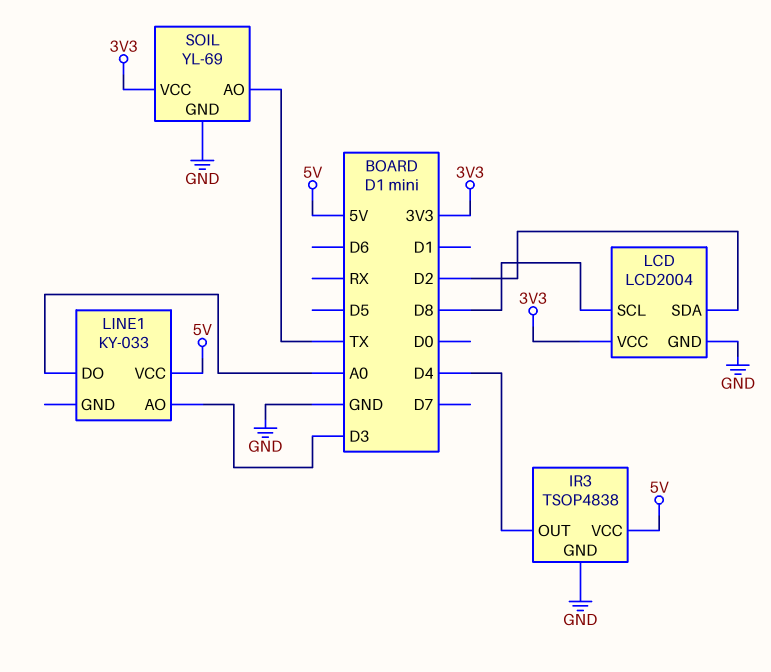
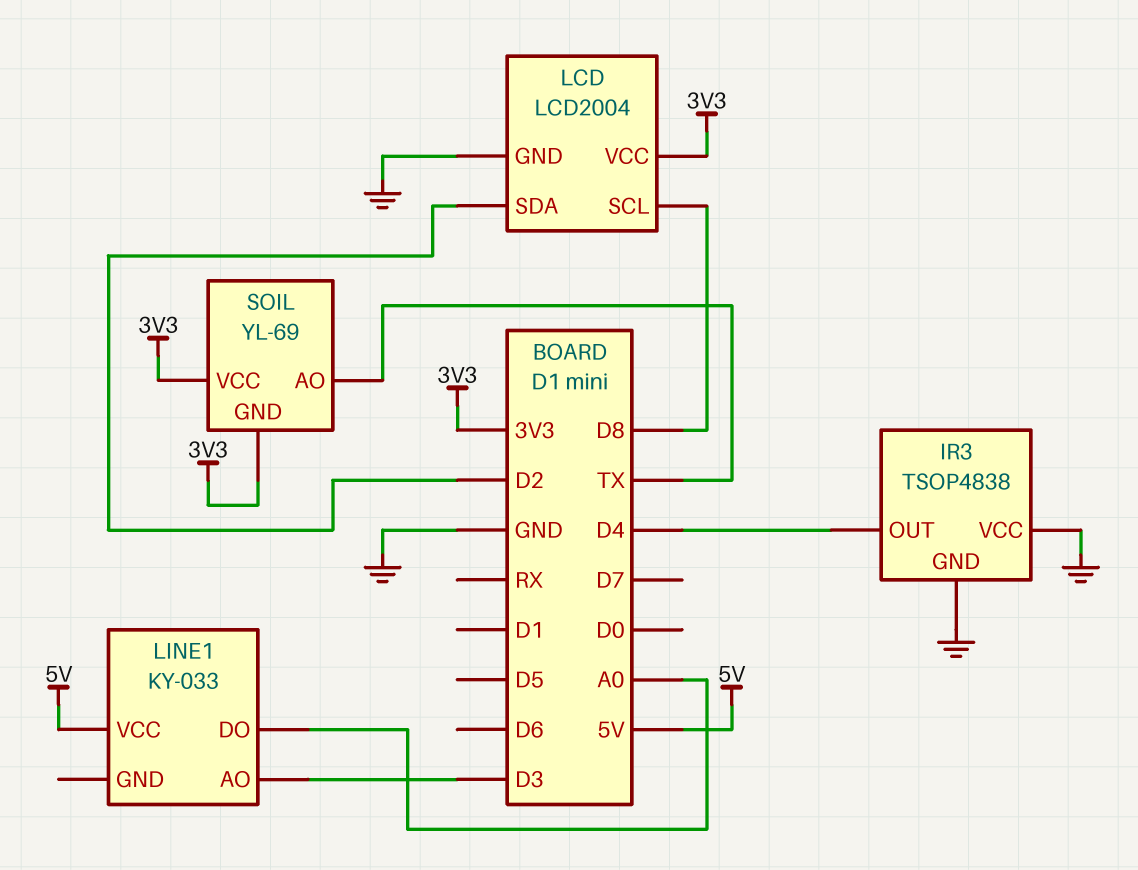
IR3 pin VCC: 5V -> GND
SOIL pin GND: GND -> 3V3

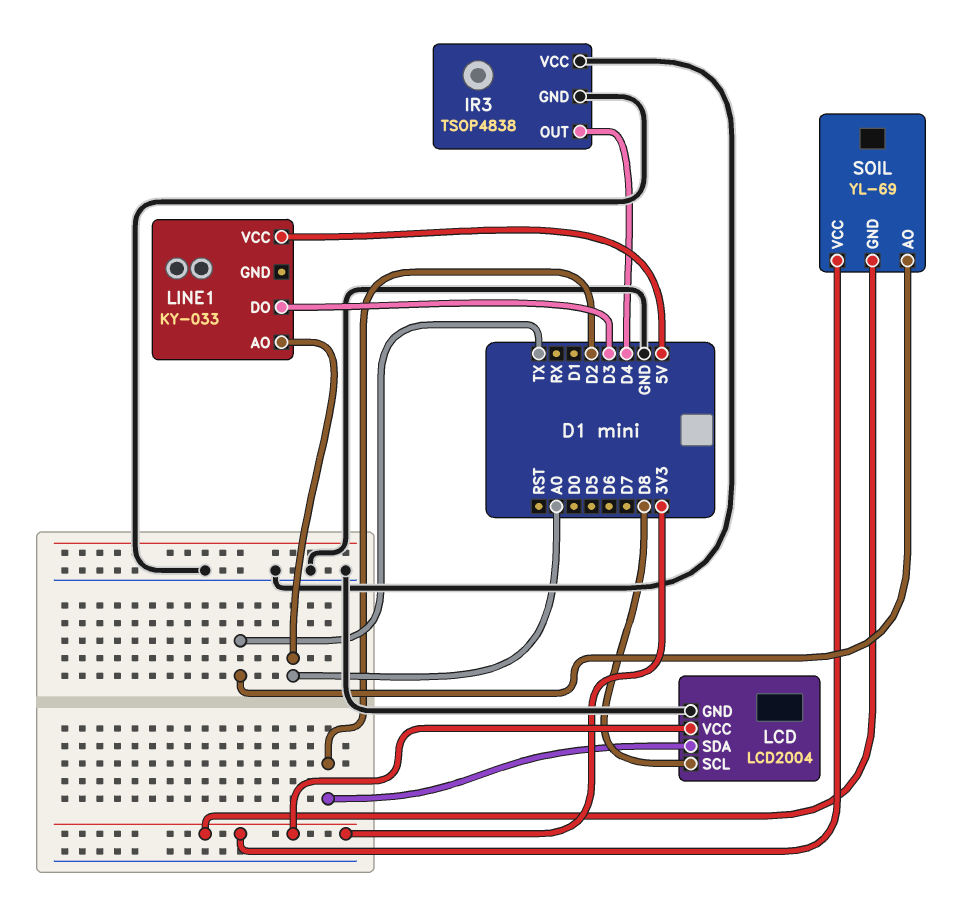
LINE1 pin AO: D3 -> A0
LINE1 pin DO: A0 -> D3

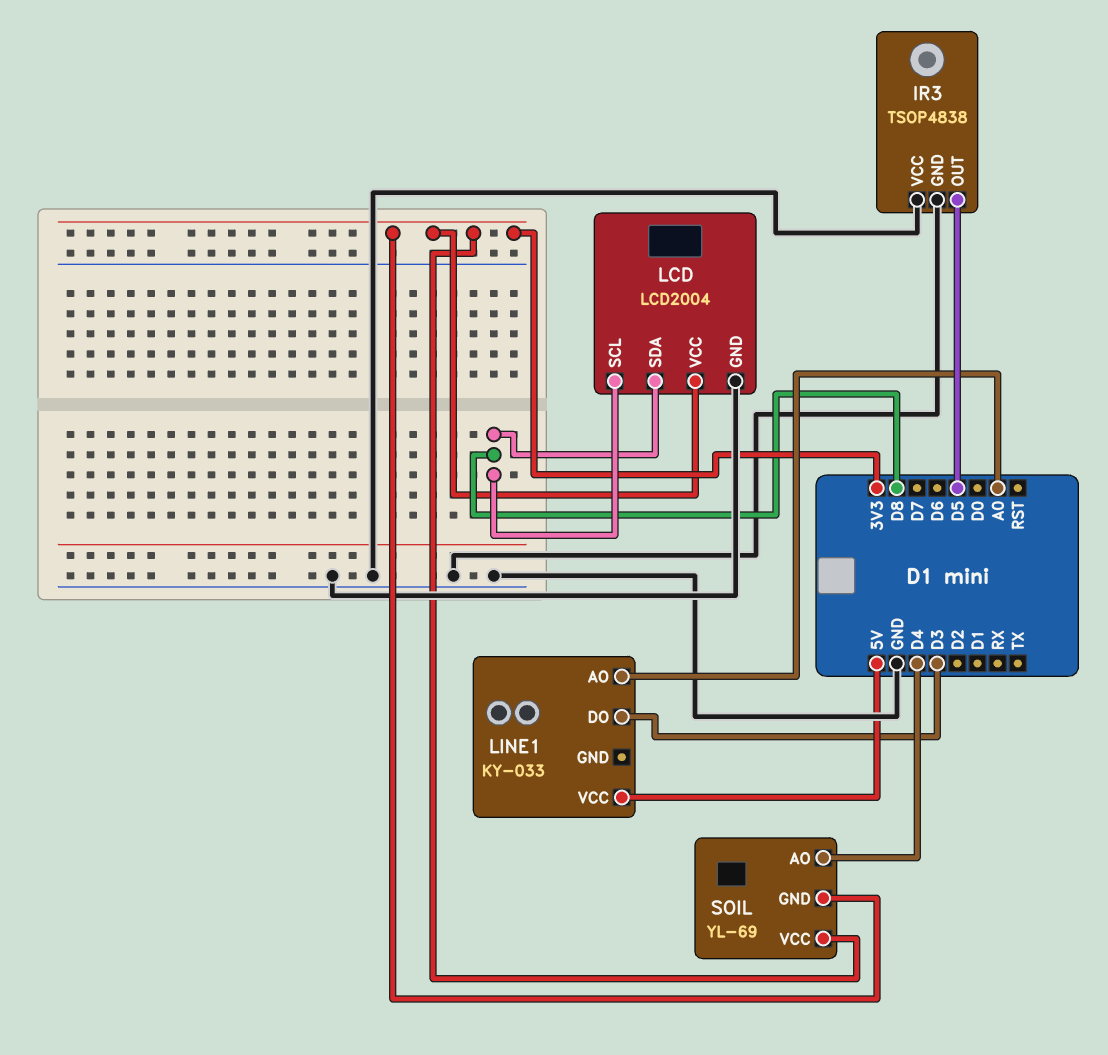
IR3 pin OUT: D4 -> D5
LCD pin SDA: D2 -> D8
SOIL pin AO: TX -> D4

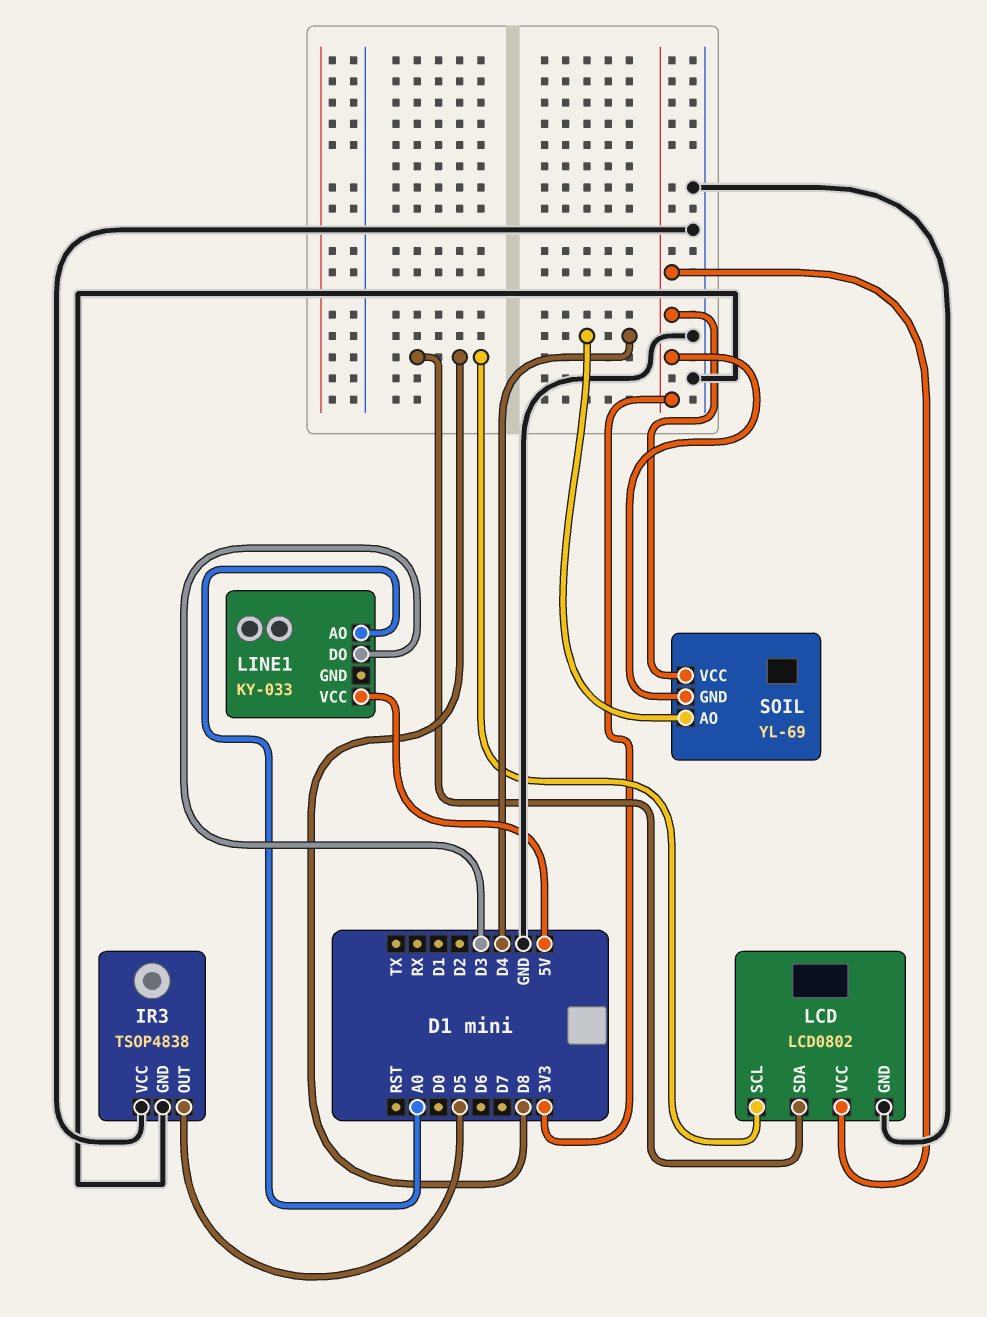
LCD: LCD2004 -> LCD0802

